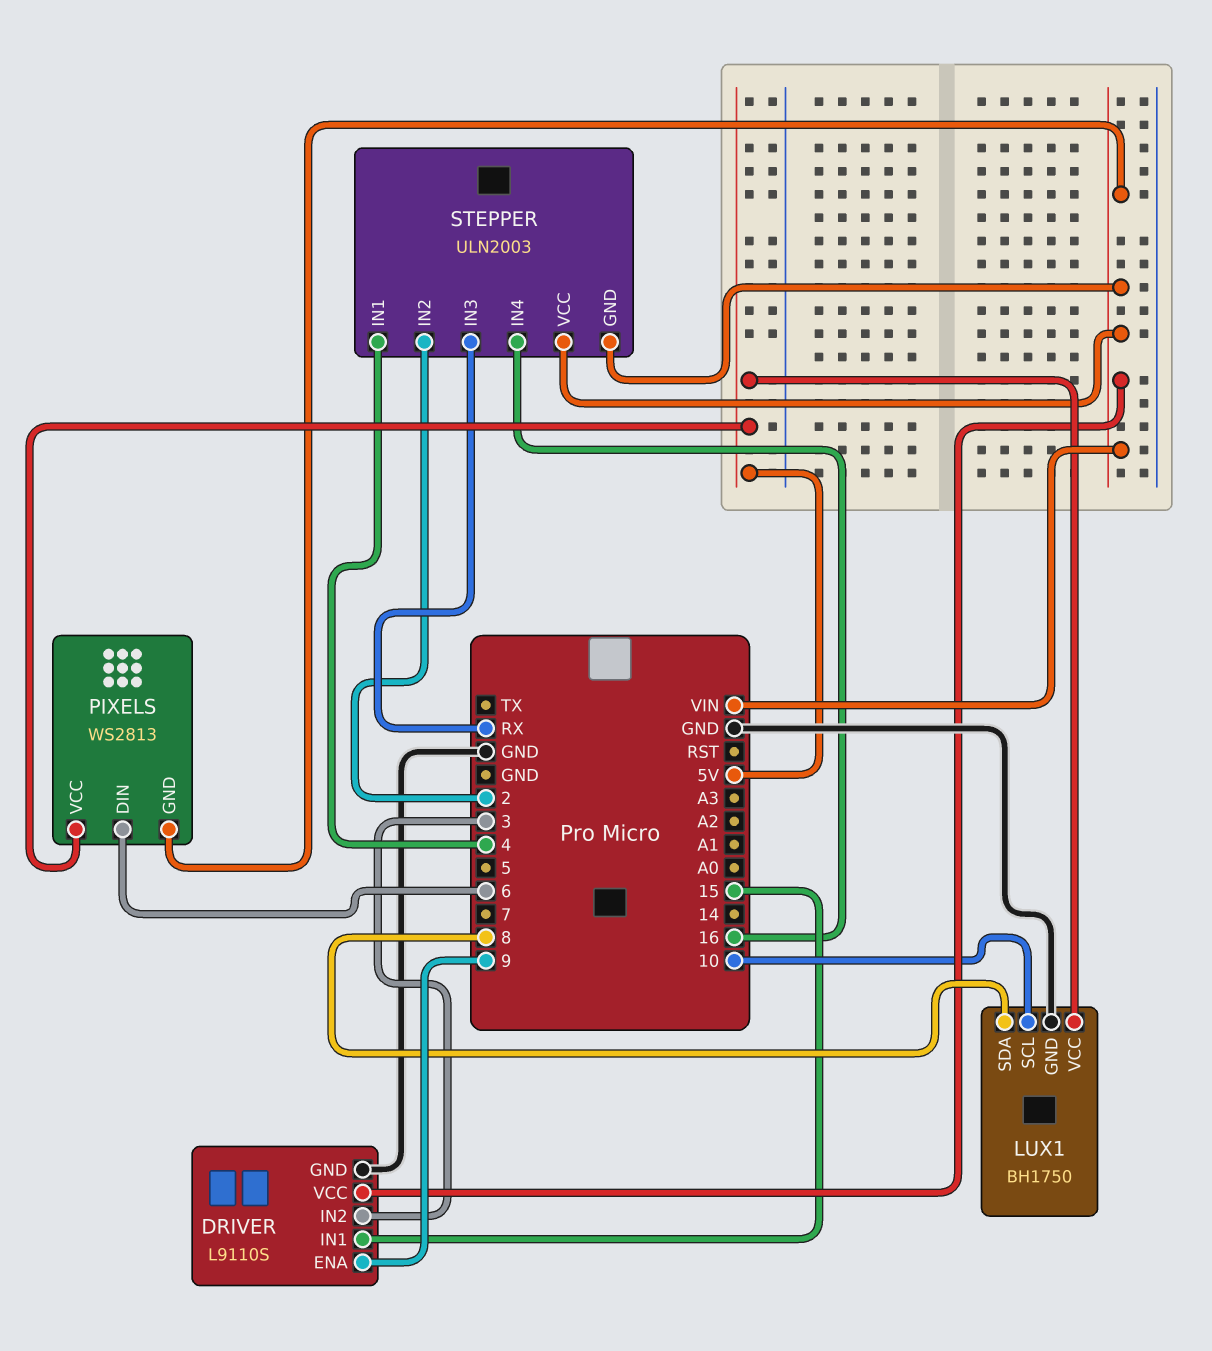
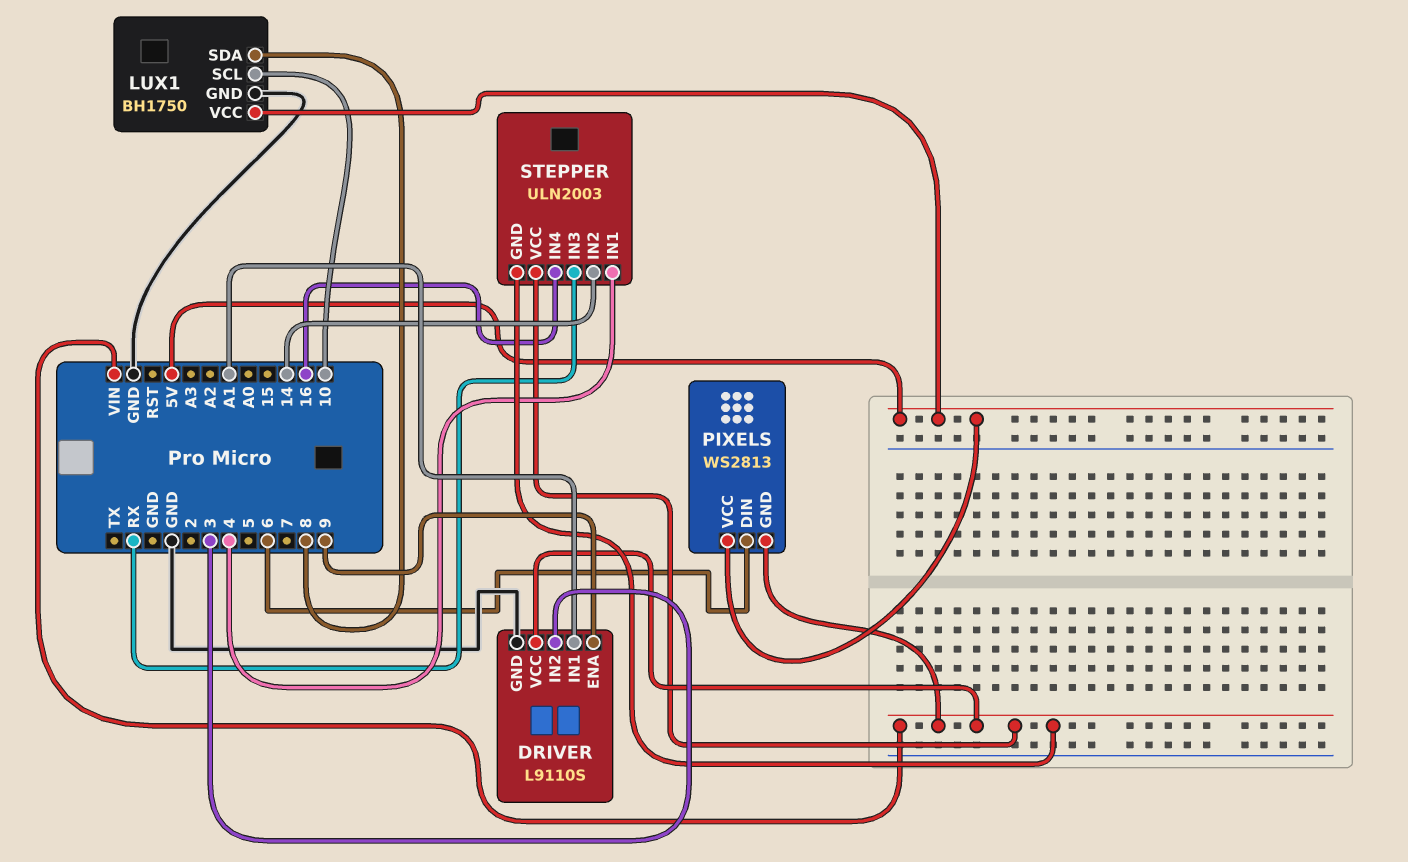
DRIVER pin IN1: 15 -> A1
STEPPER pin IN2: 2 -> 14

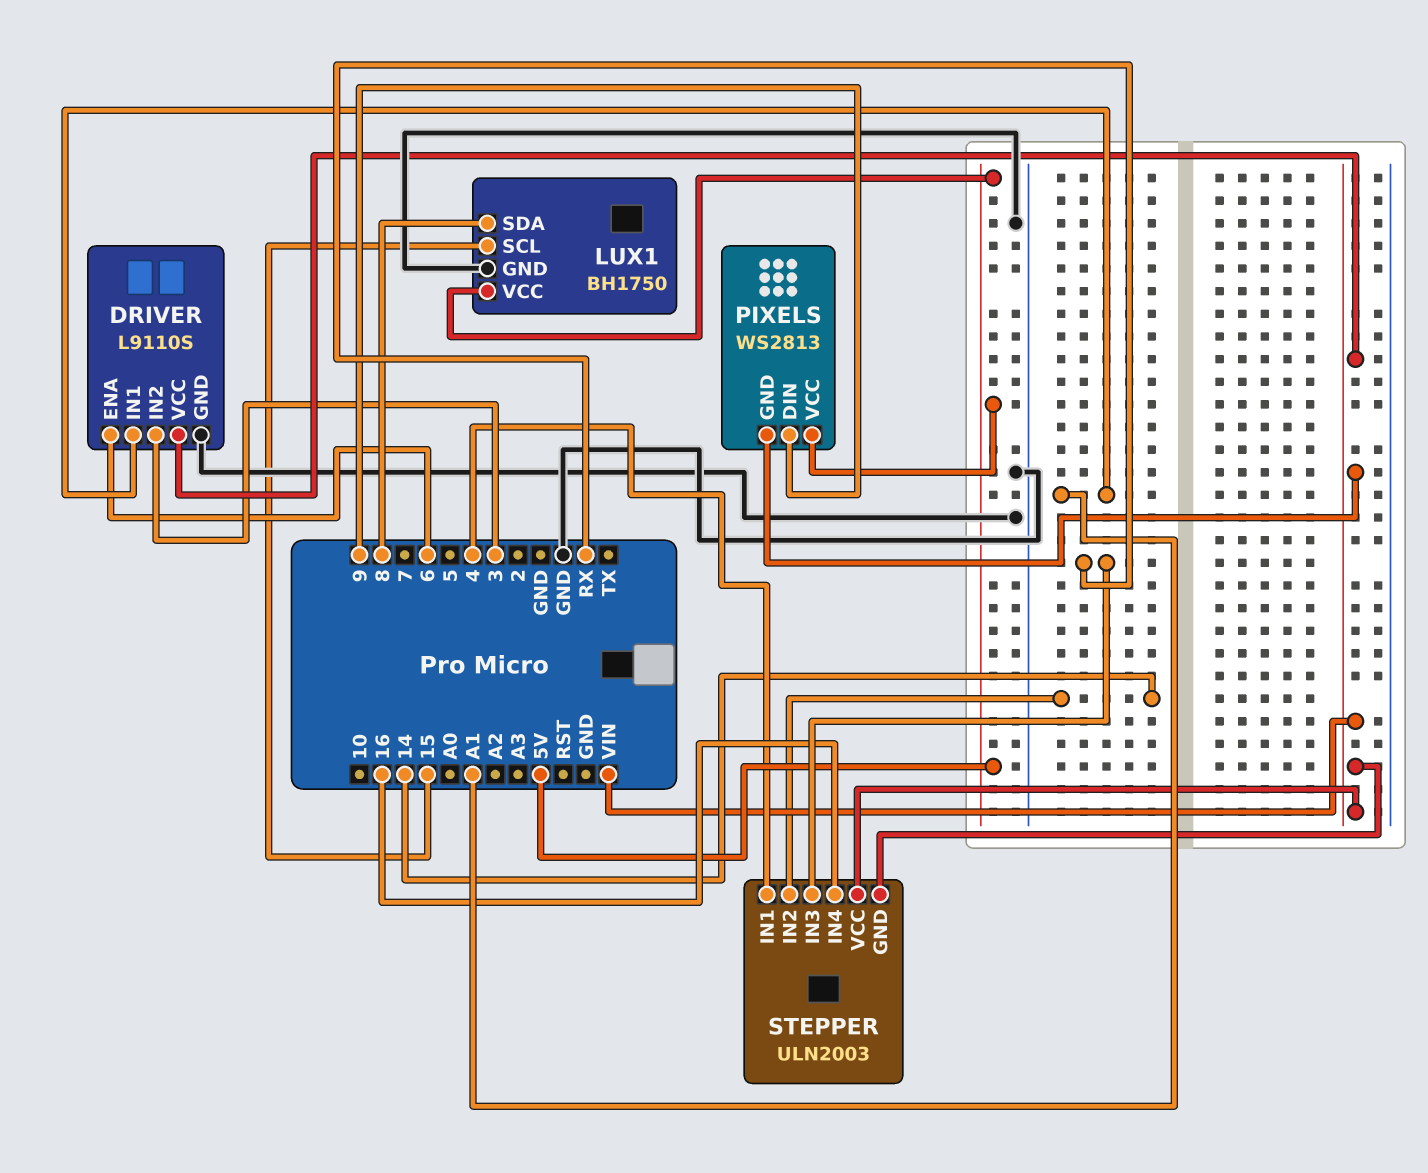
DRIVER pin ENA: 9 -> 6
LUX1 pin SCL: 10 -> 15
PIXELS pin DIN: 6 -> 9

